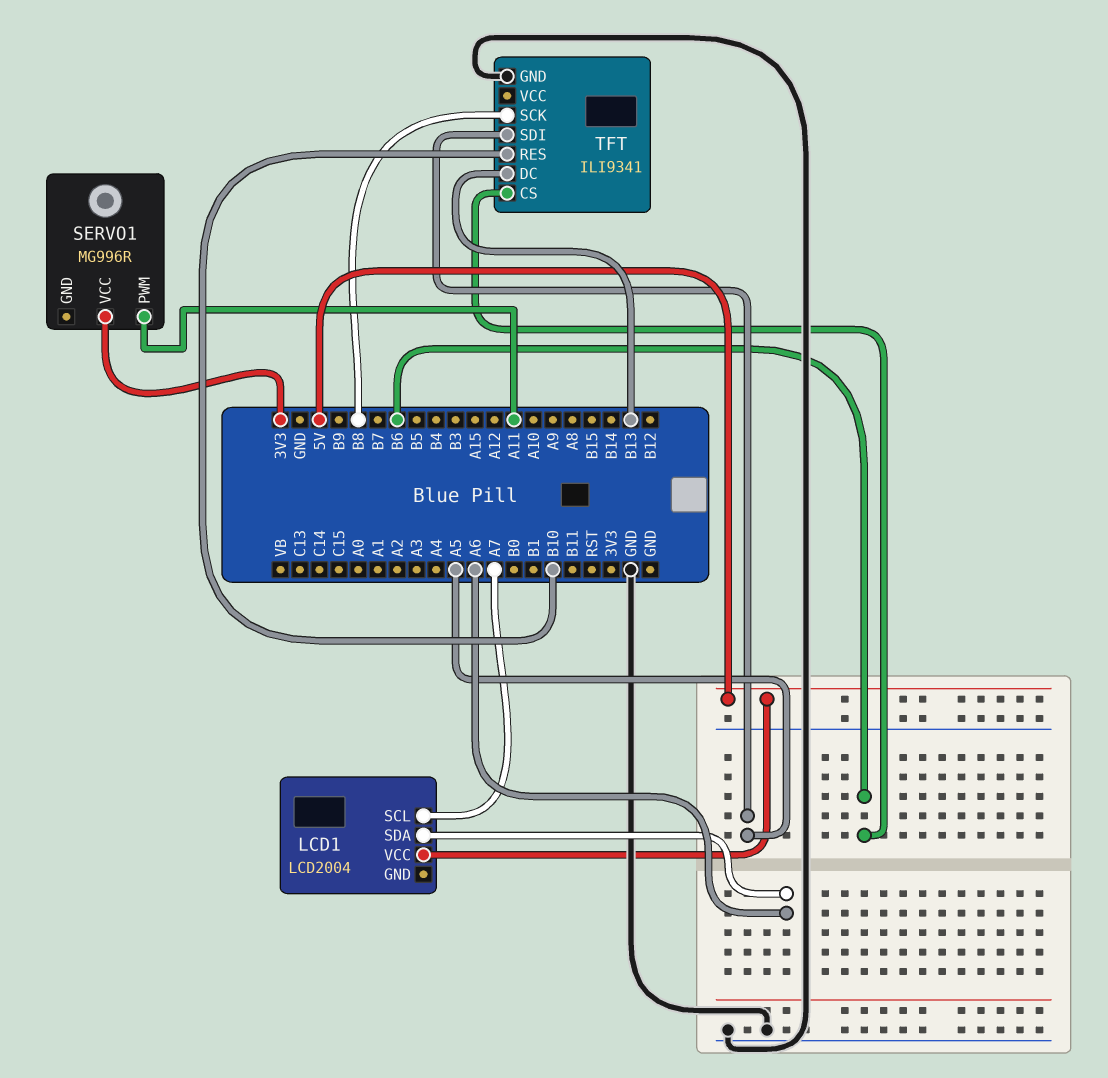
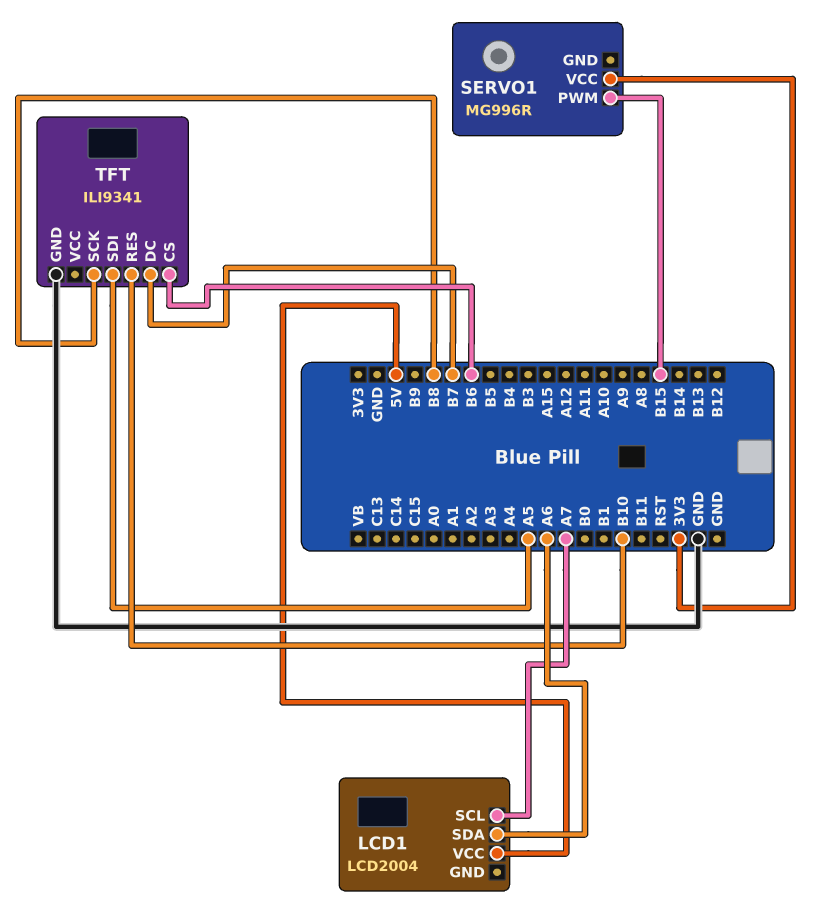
SERVO1 pin PWM: A11 -> B15
TFT pin DC: B13 -> B7

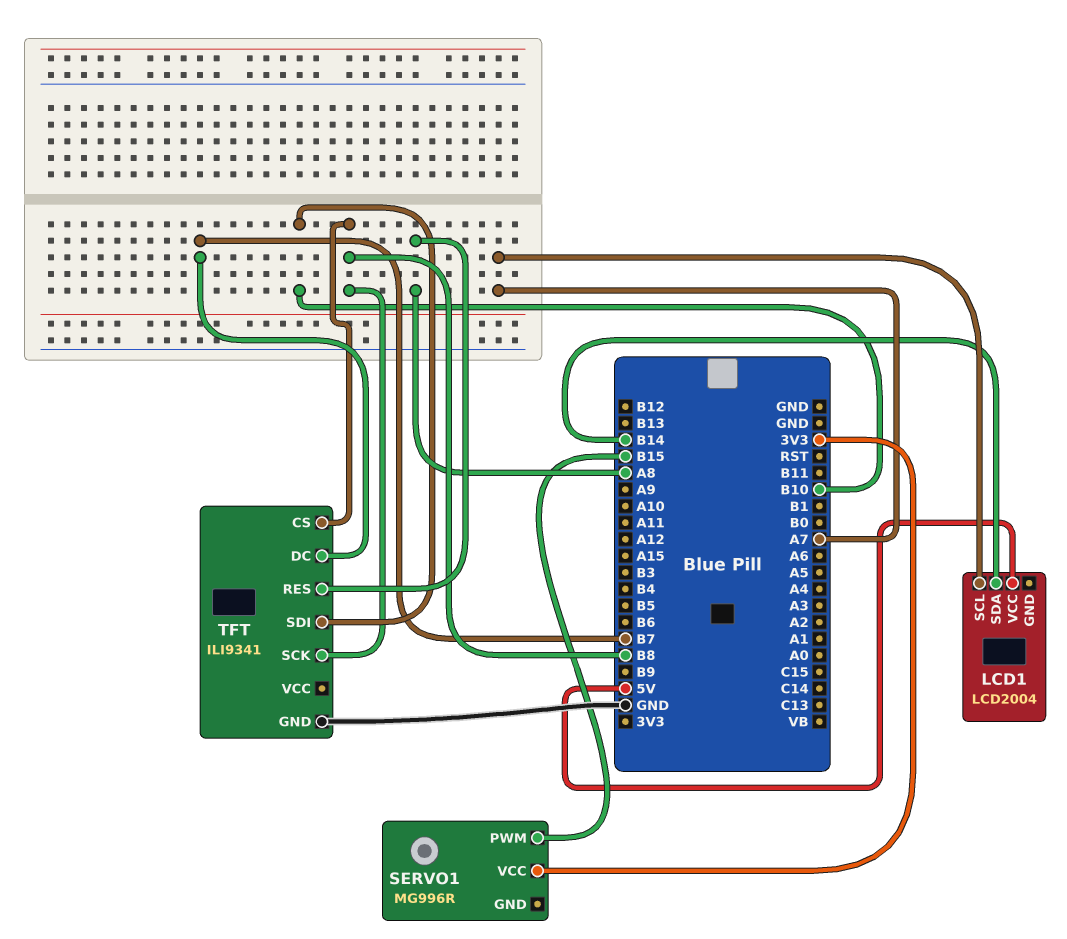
LCD1 pin SDA: A6 -> B14
TFT pin CS: B6 -> B8
TFT pin RES: B10 -> A8
TFT pin SDI: A5 -> B10

